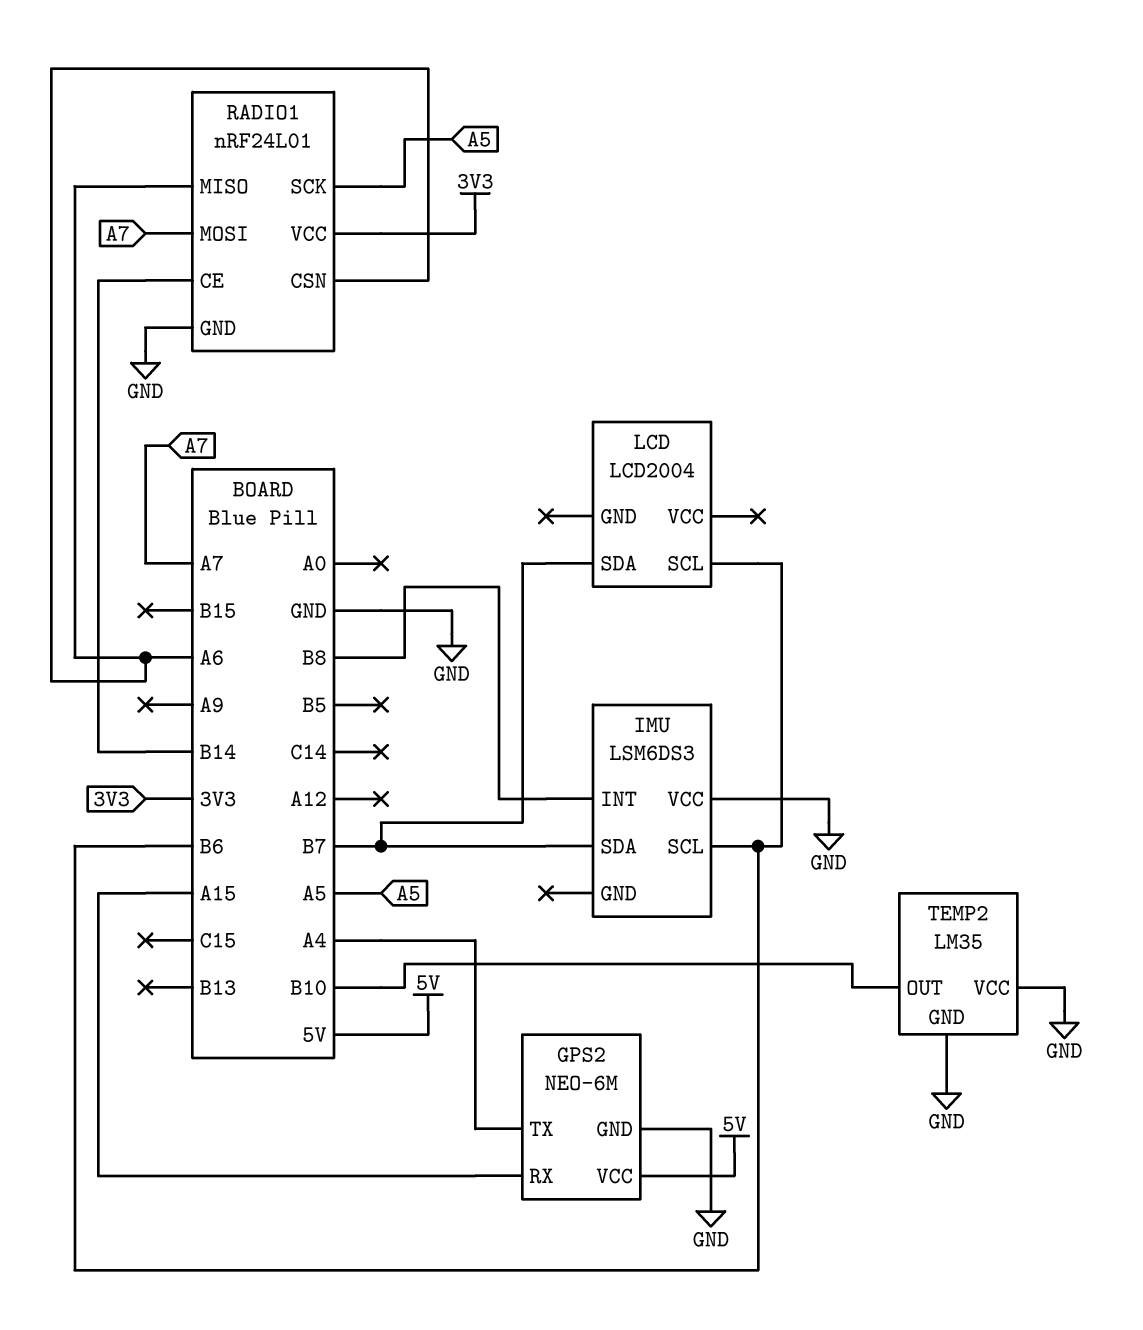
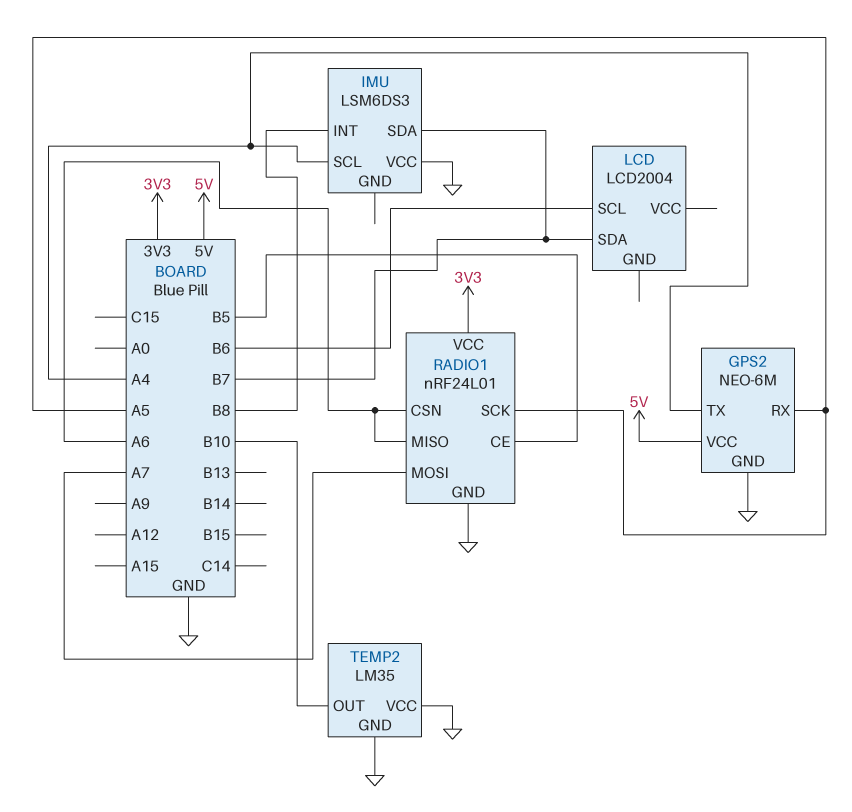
GPS2 pin RX: A15 -> A5
IMU pin SCL: B6 -> A4
RADIO1 pin CE: B14 -> B5

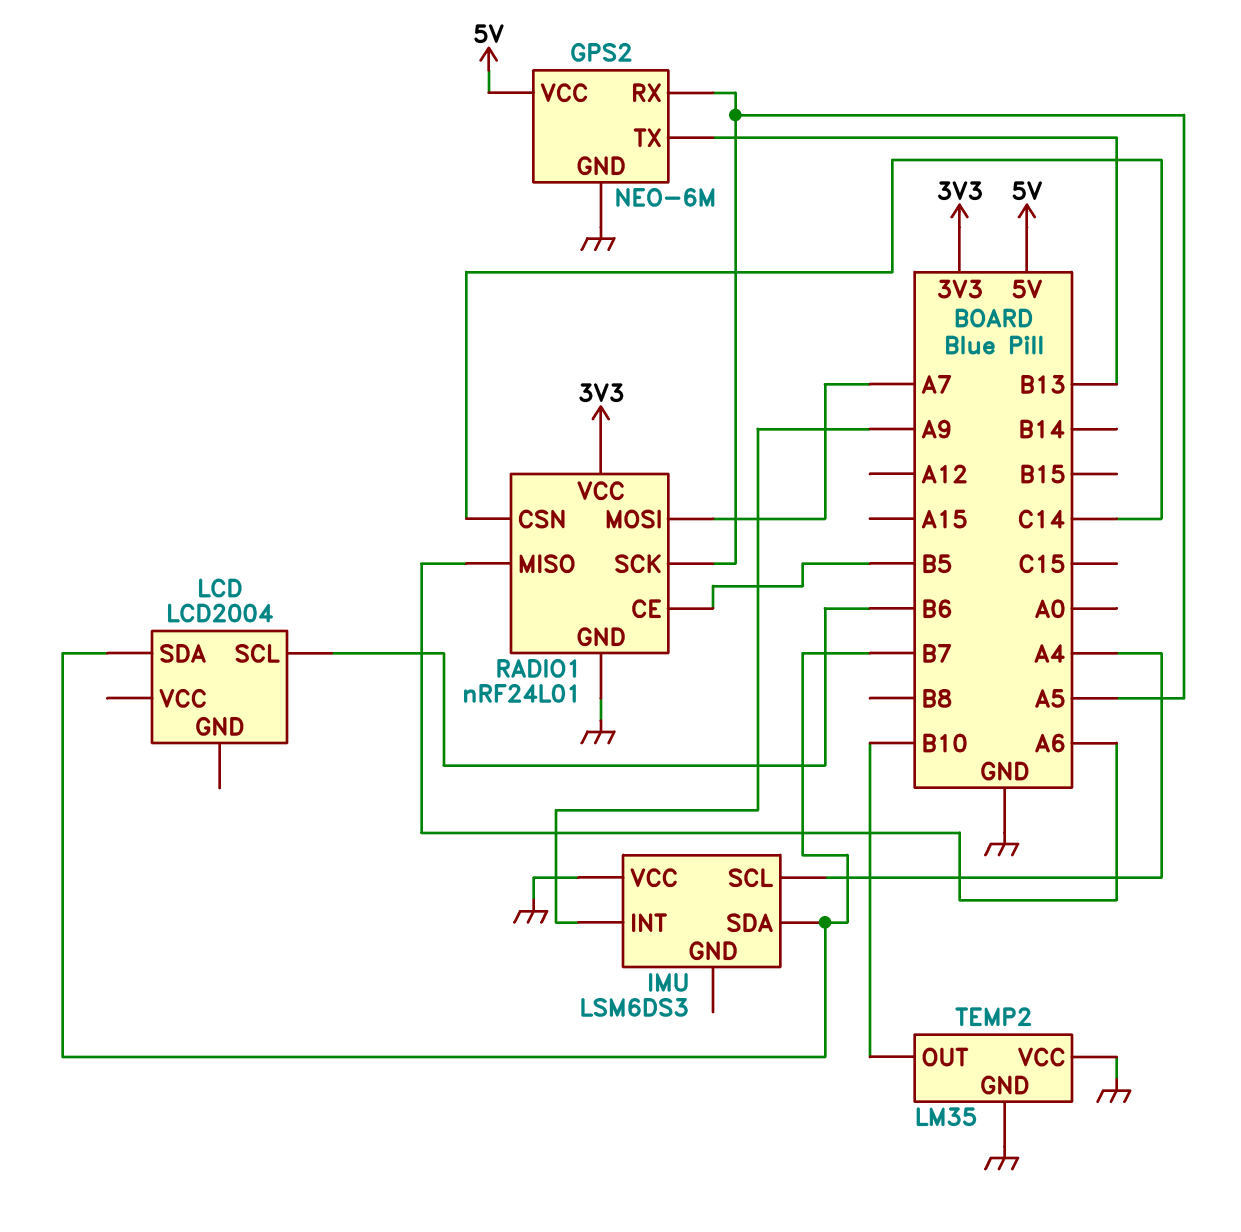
GPS2 pin TX: A4 -> B13
IMU pin INT: B8 -> A9
RADIO1 pin CSN: A6 -> C14

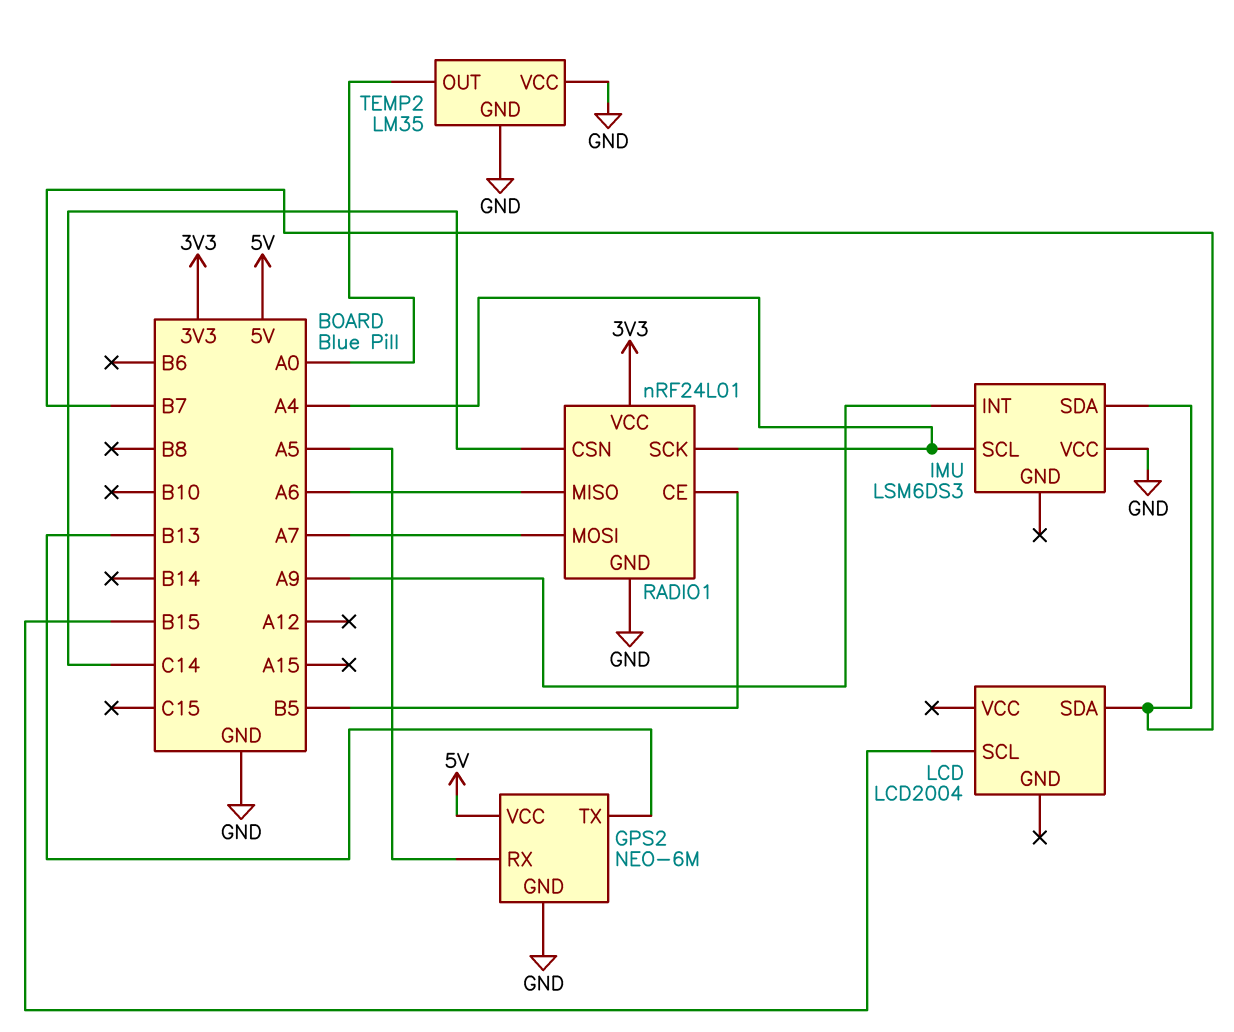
LCD pin SCL: B6 -> B15
RADIO1 pin SCK: A5 -> A4
TEMP2 pin OUT: B10 -> A0

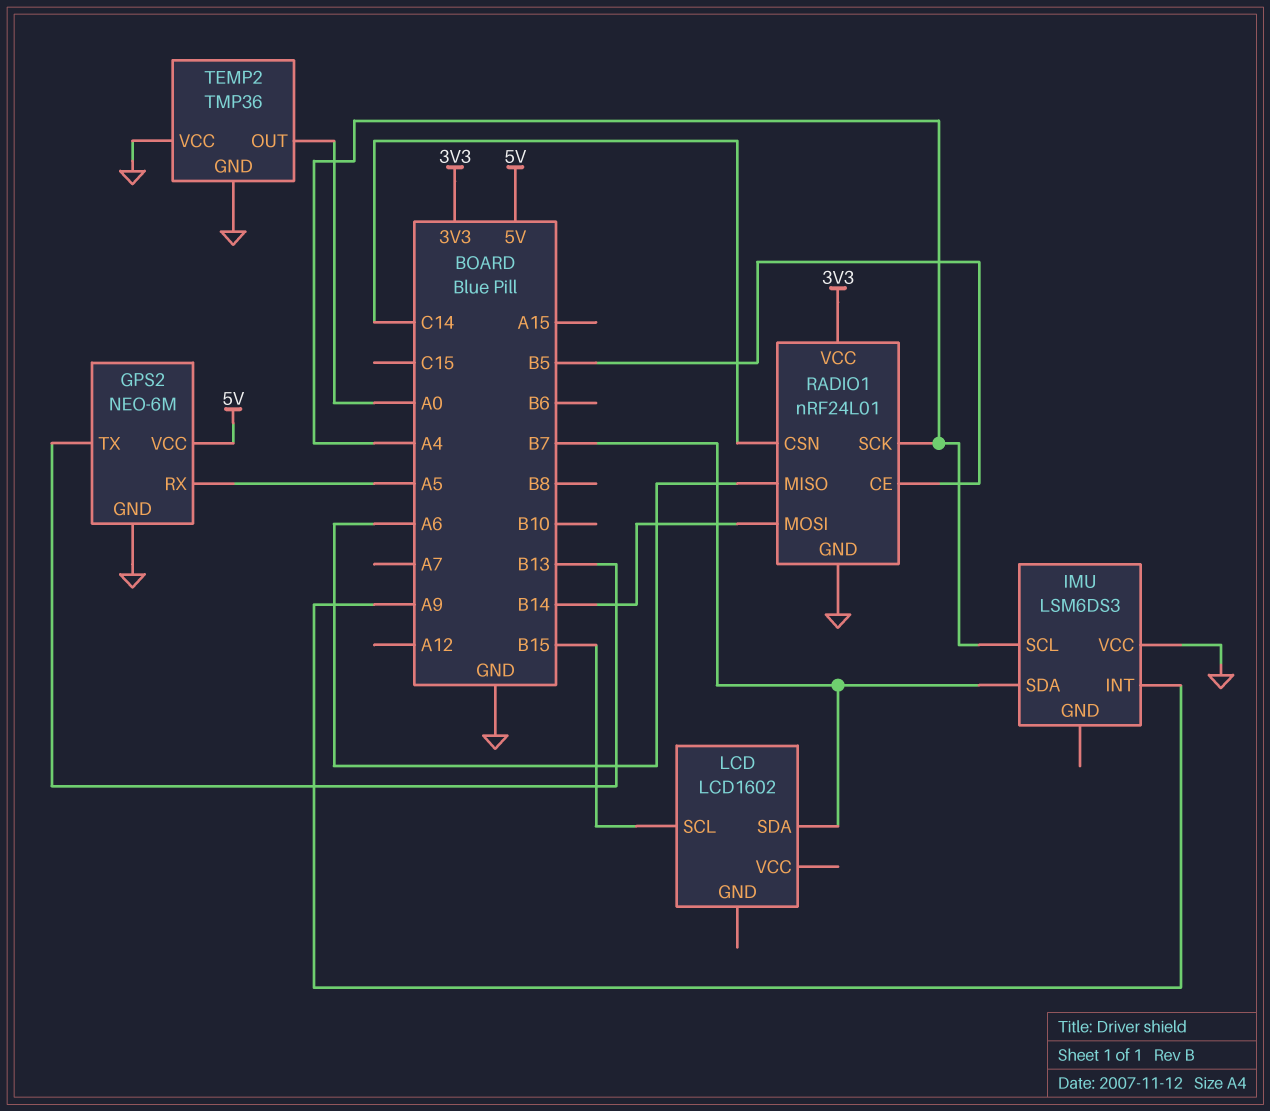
LCD: LCD2004 -> LCD1602
RADIO1 pin MOSI: A7 -> B14
TEMP2: LM35 -> TMP36

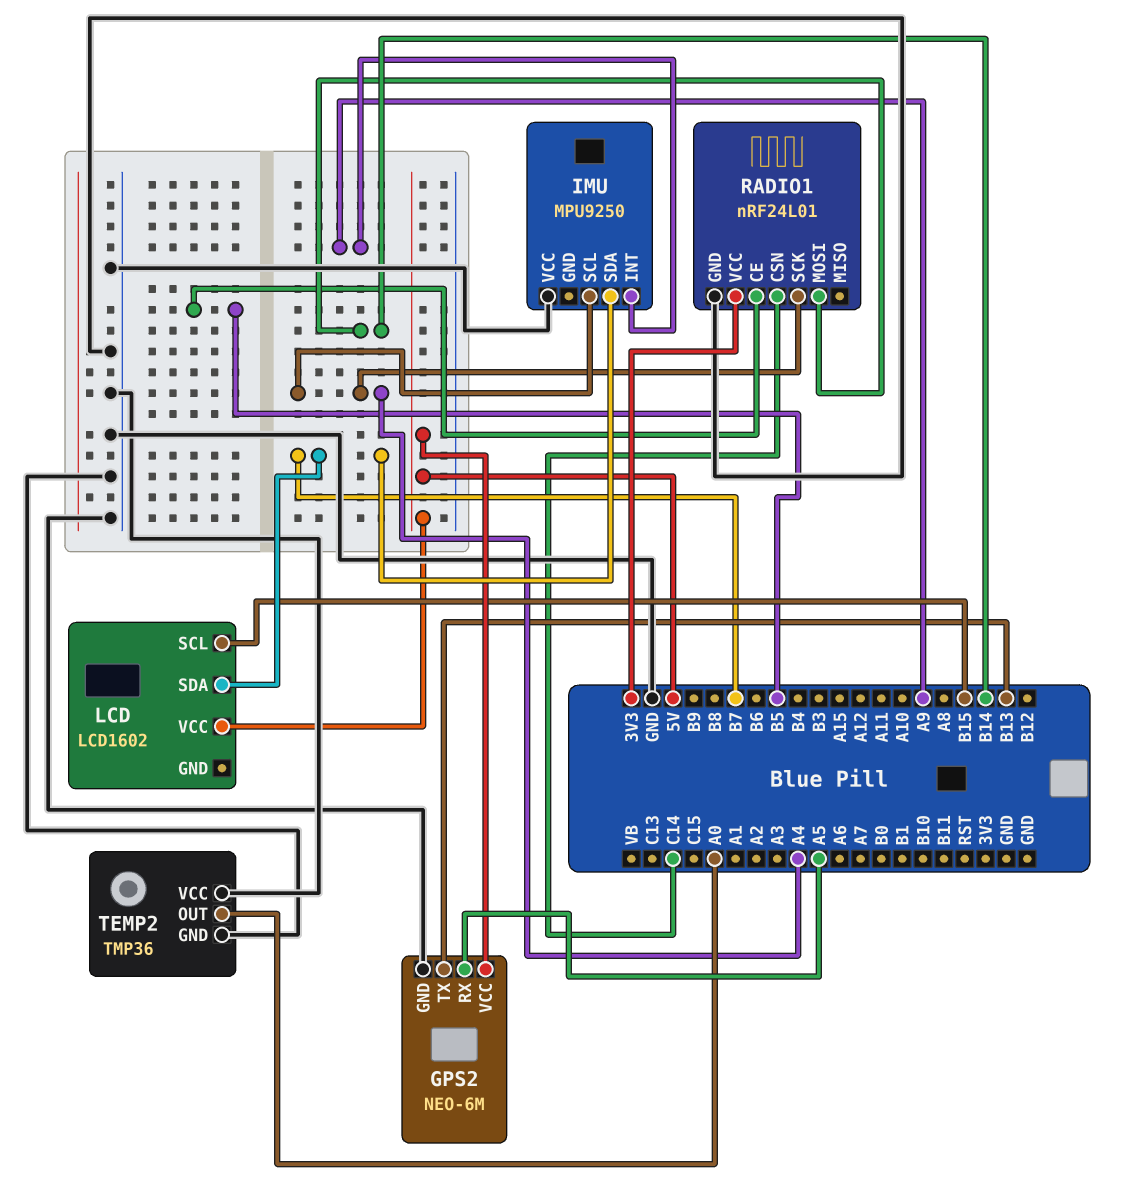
IMU: LSM6DS3 -> MPU9250
LCD pin VCC: none -> 5V
RADIO1 pin MISO: A6 -> none

